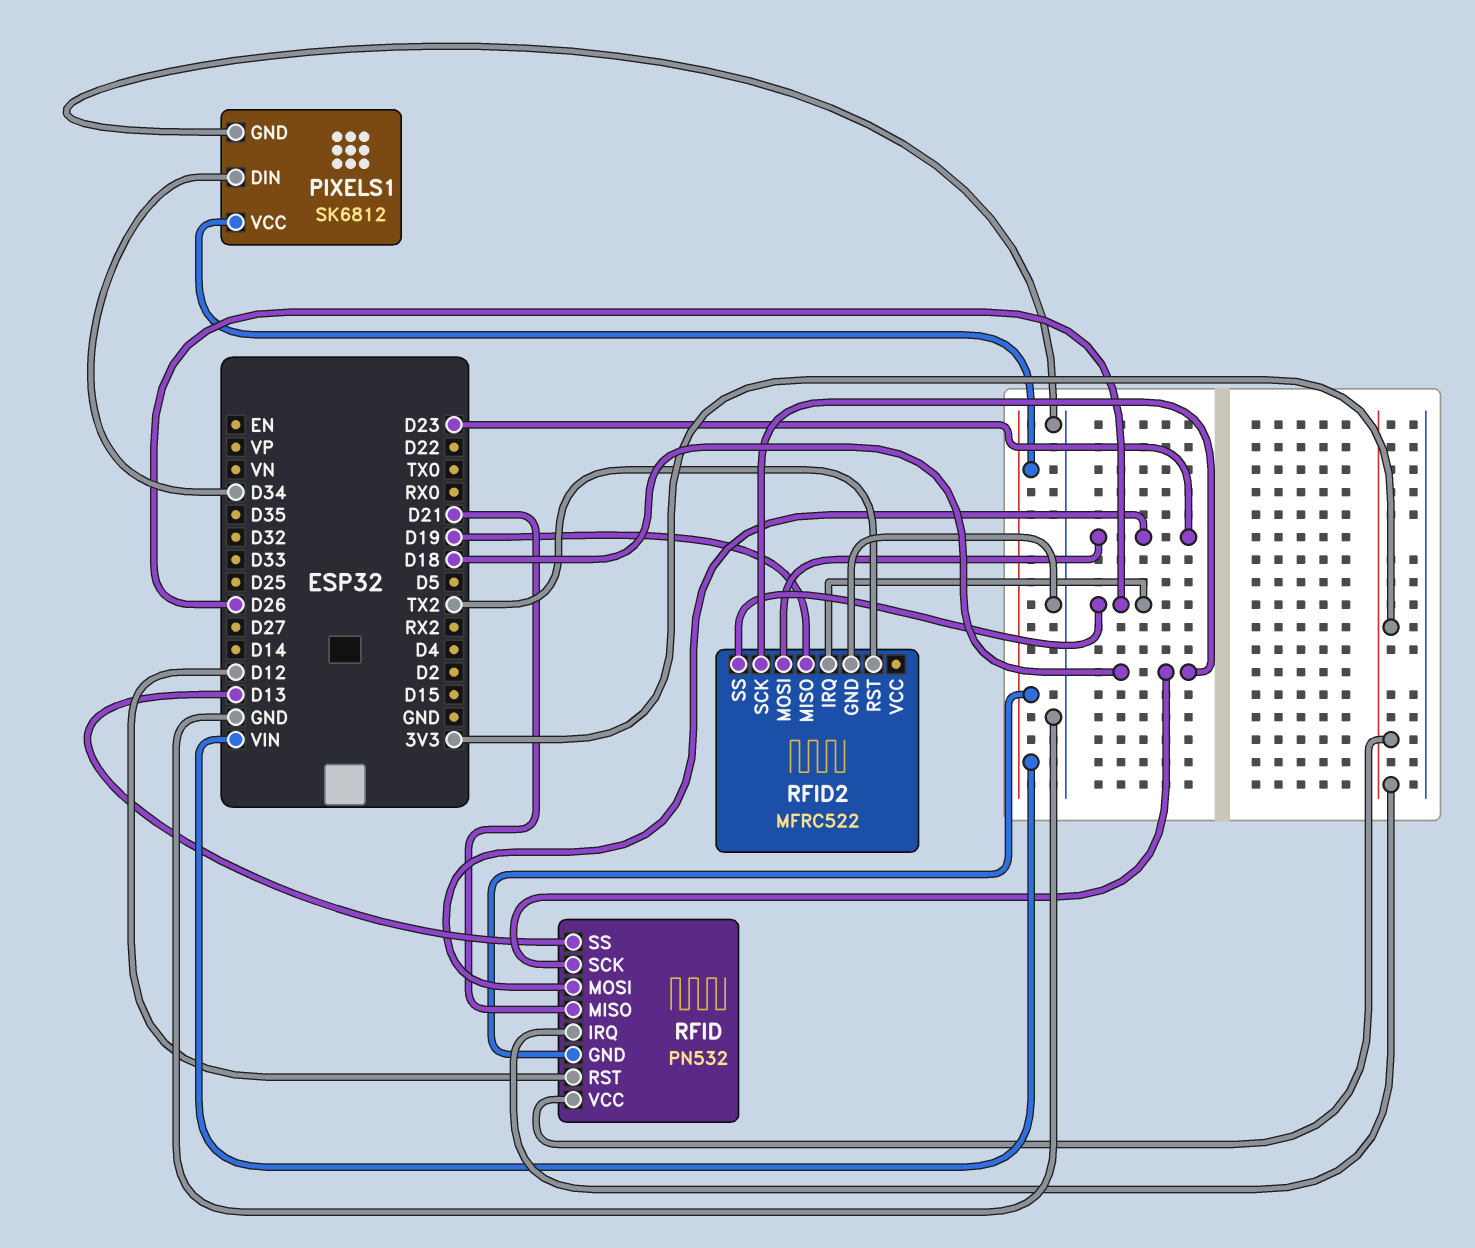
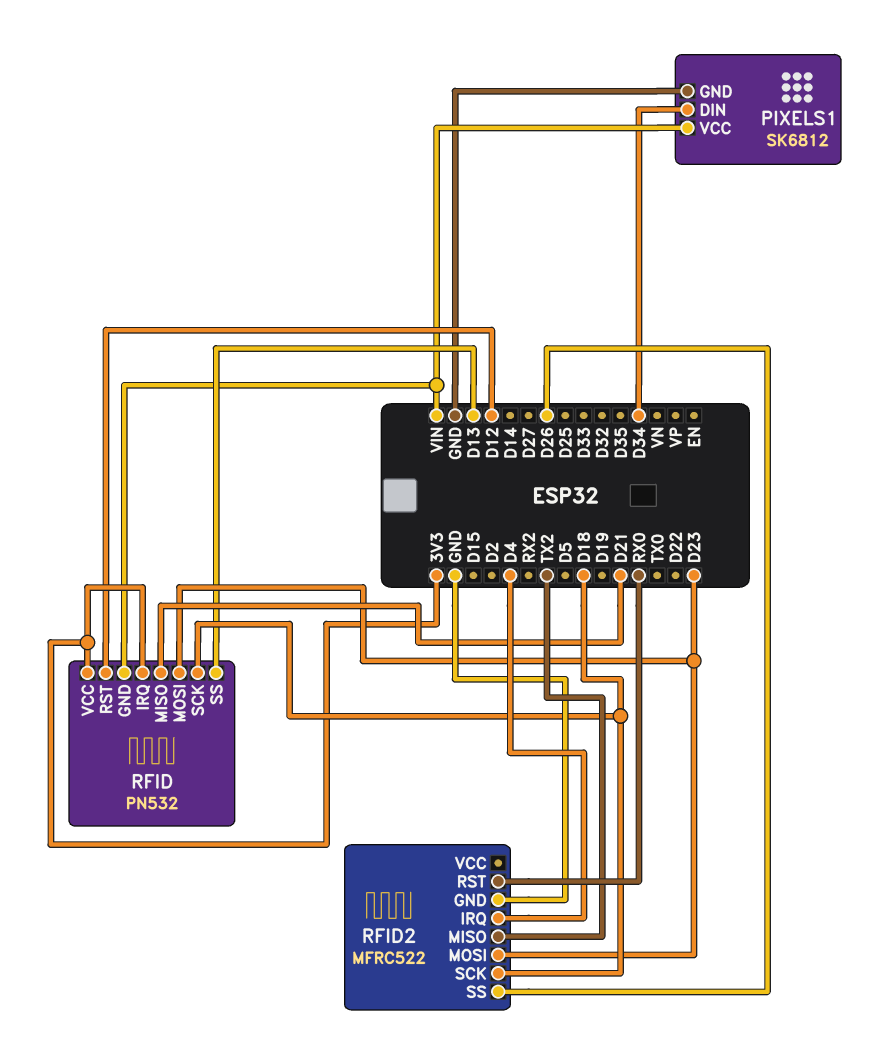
RFID2 pin IRQ: D26 -> D4
RFID2 pin MISO: D19 -> TX2
RFID2 pin RST: TX2 -> RX0

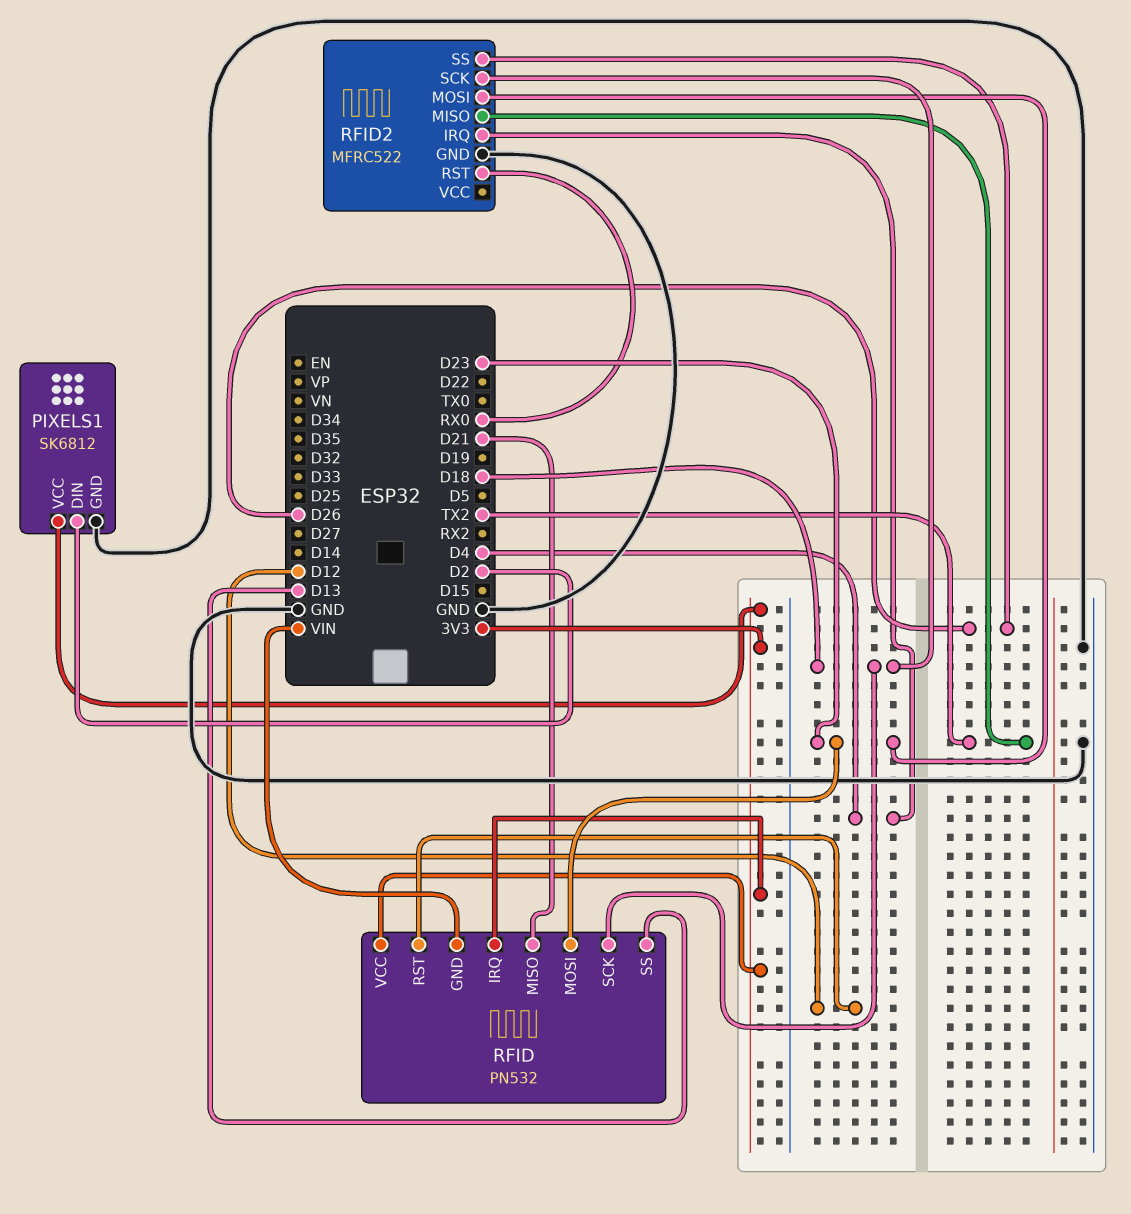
PIXELS1 pin DIN: D34 -> D2
PIXELS1 pin VCC: VIN -> 3V3

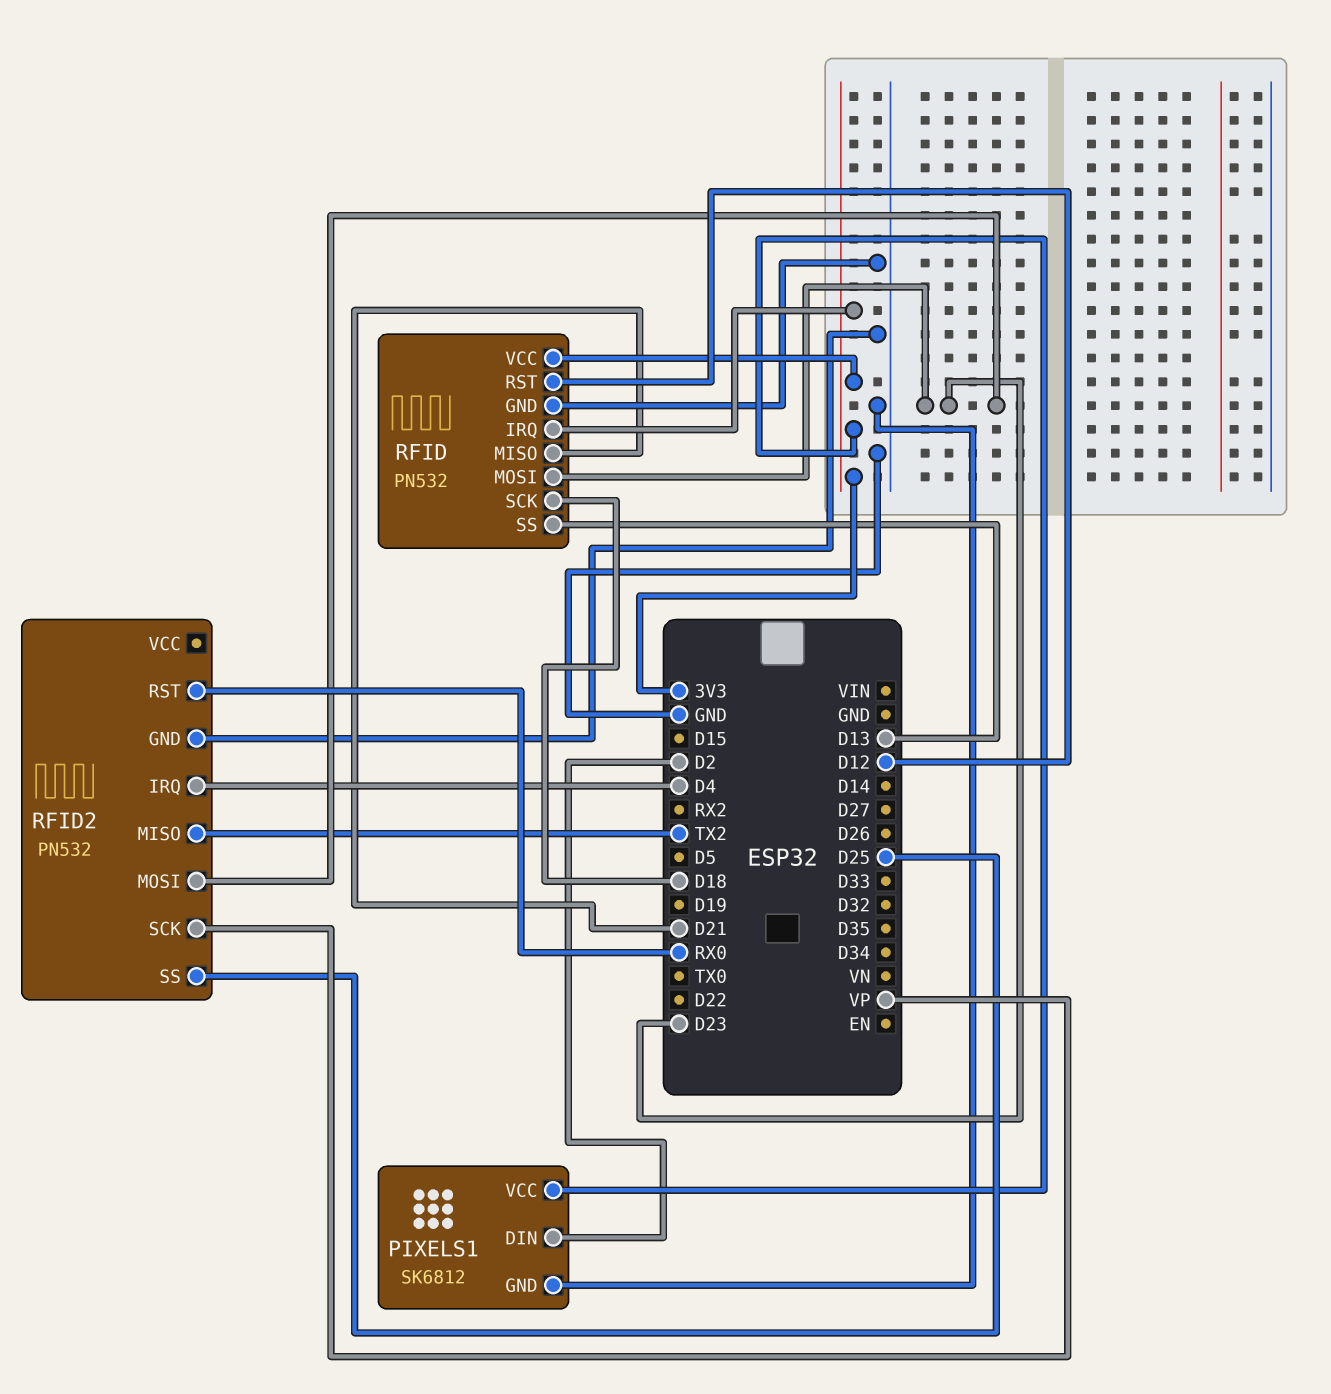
RFID pin GND: VIN -> GND
RFID2: MFRC522 -> PN532
RFID2 pin SCK: D18 -> VP
RFID2 pin SS: D26 -> D25

